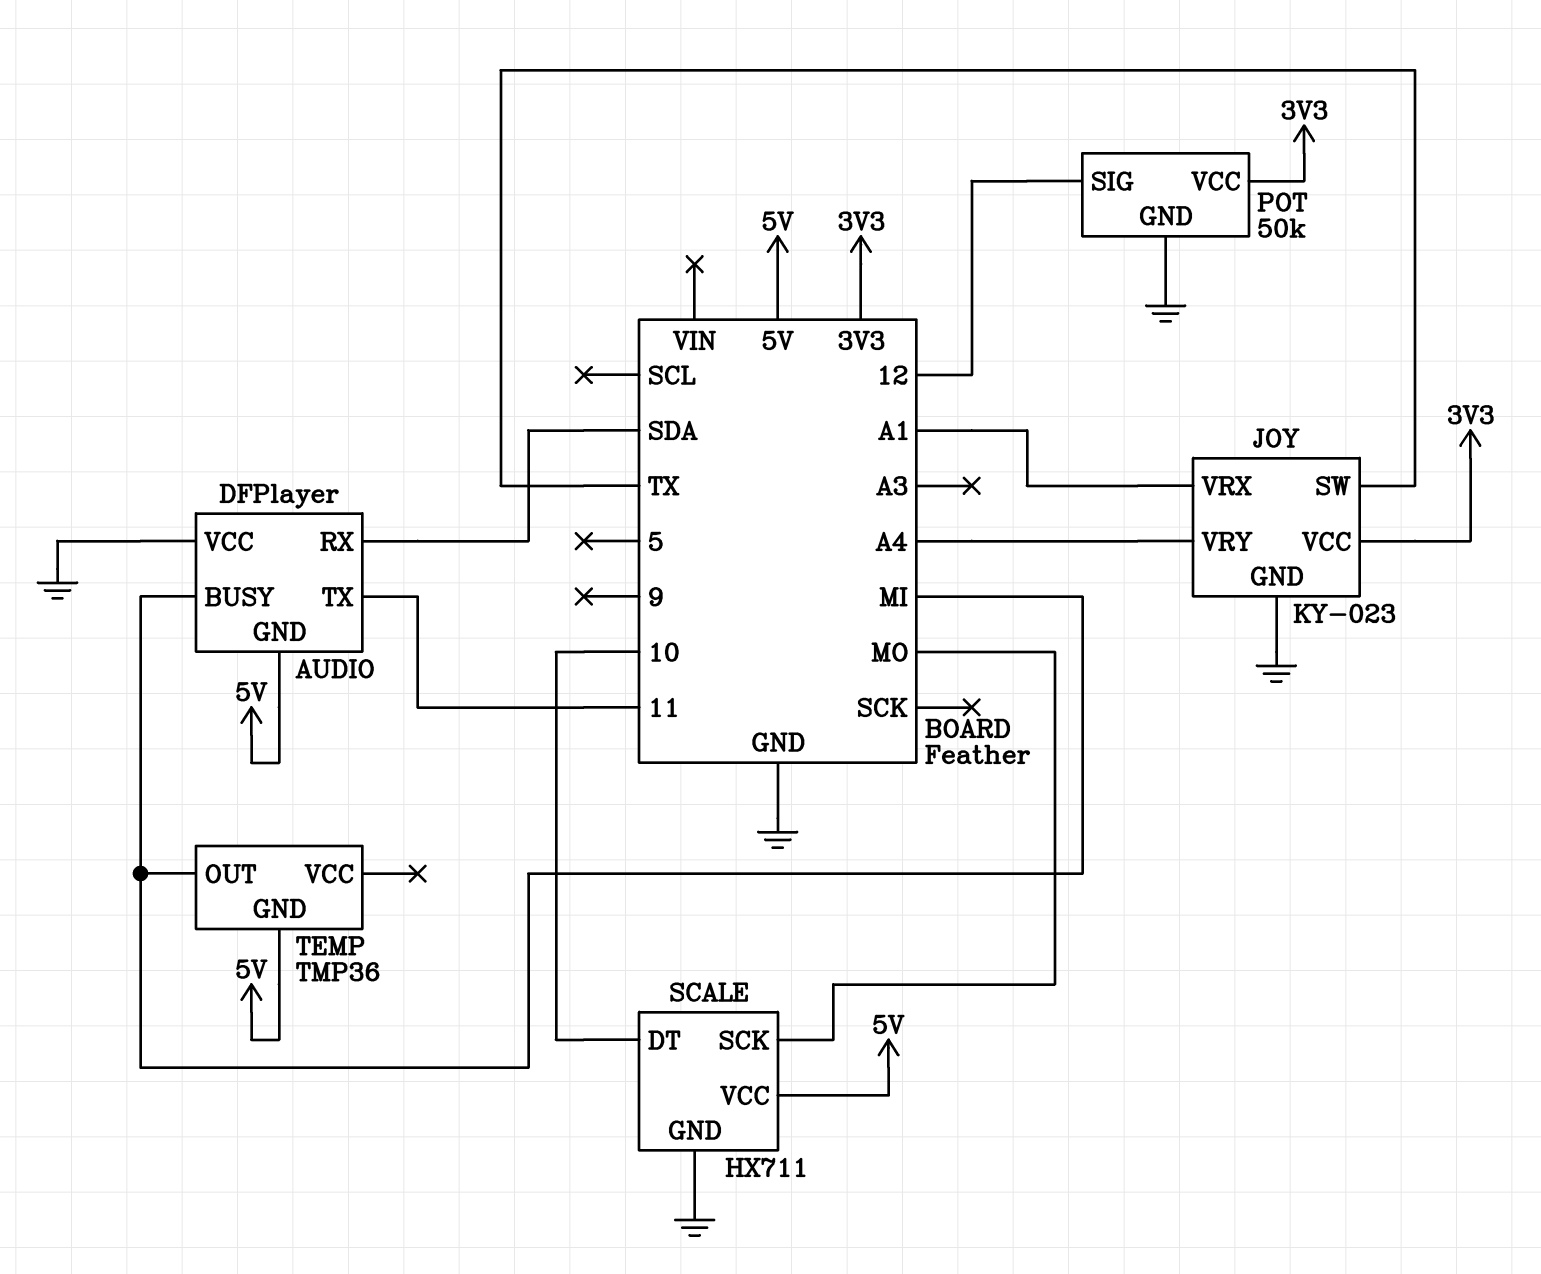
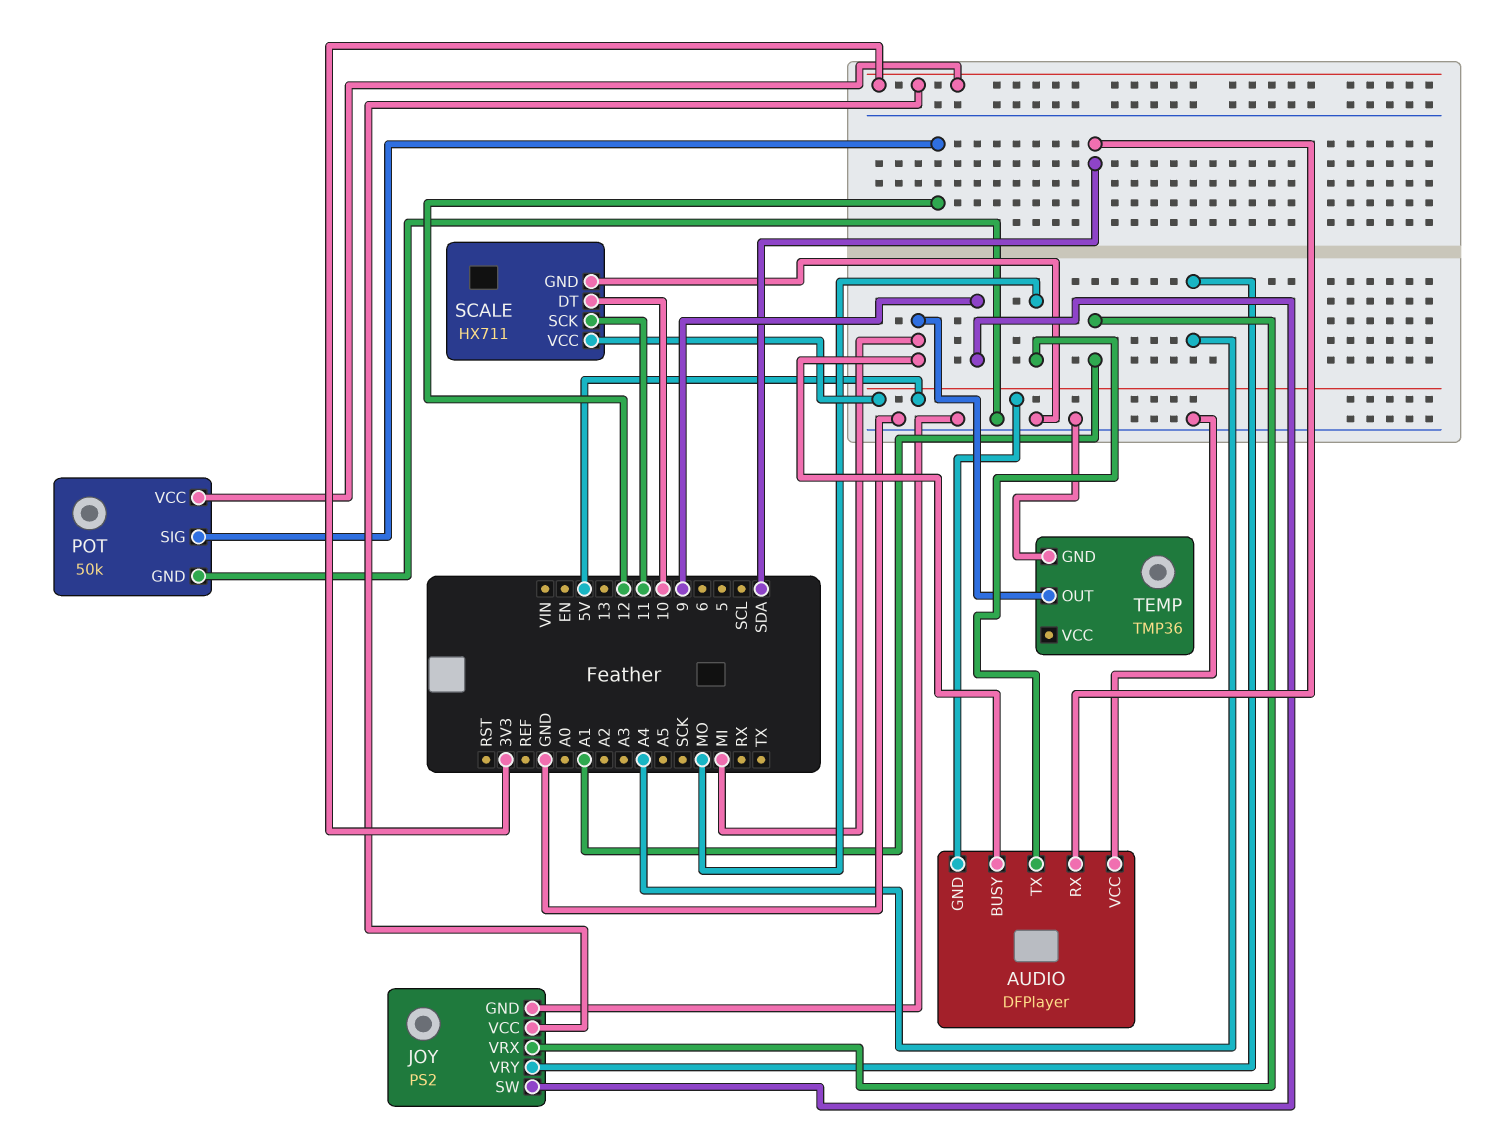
AUDIO pin TX: 11 -> MO
JOY: KY-023 -> PS2
JOY pin SW: TX -> 9
SCALE pin SCK: MO -> 11
TEMP pin GND: 5V -> GND

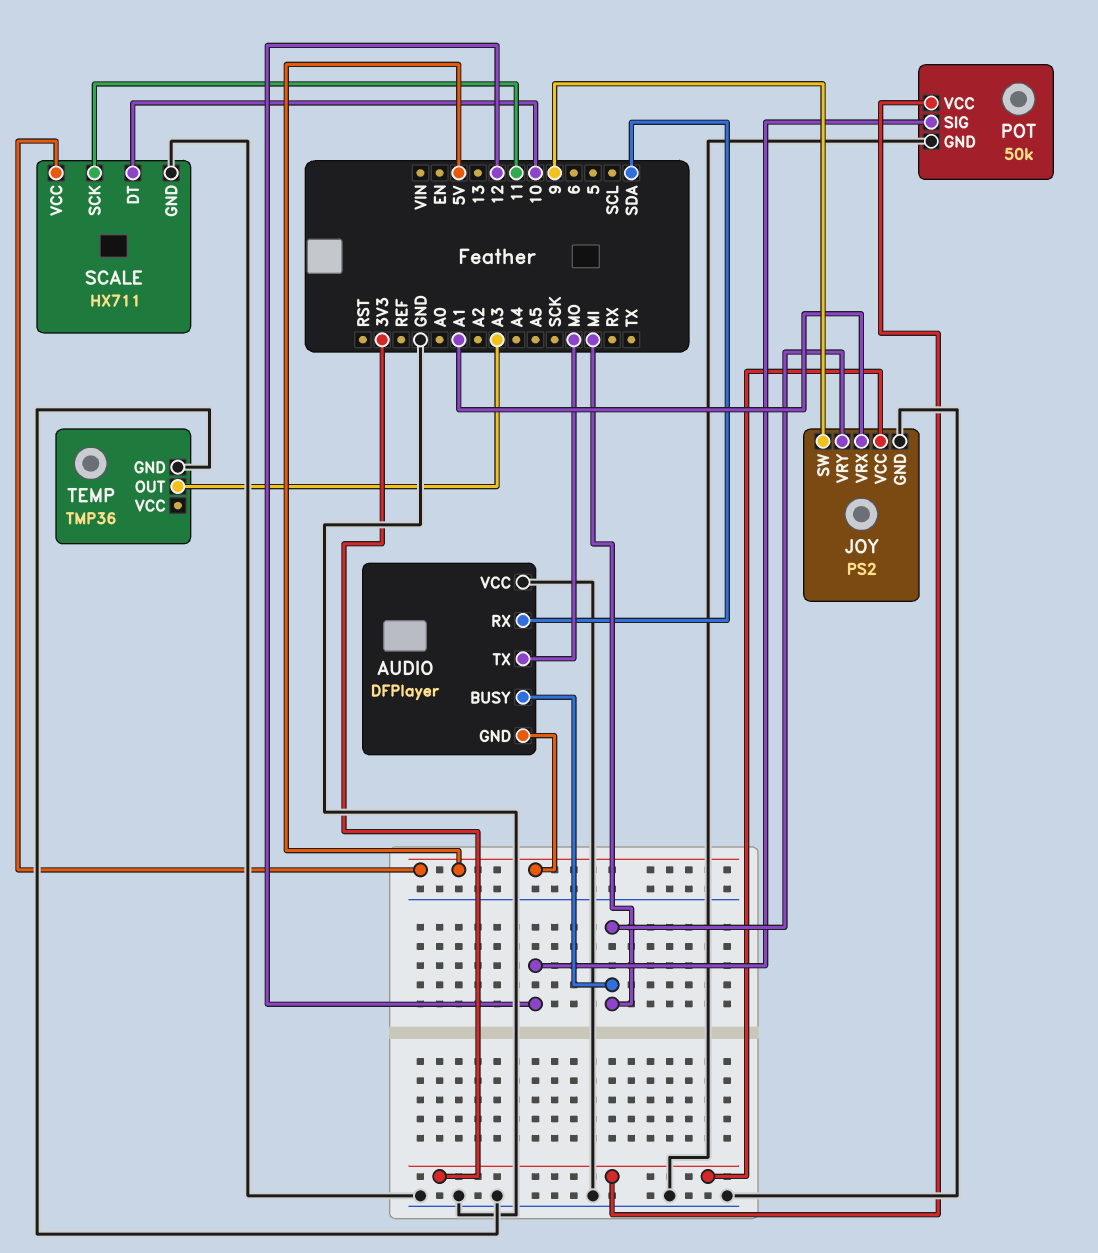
JOY pin VRY: A4 -> MI
TEMP pin OUT: MI -> A3

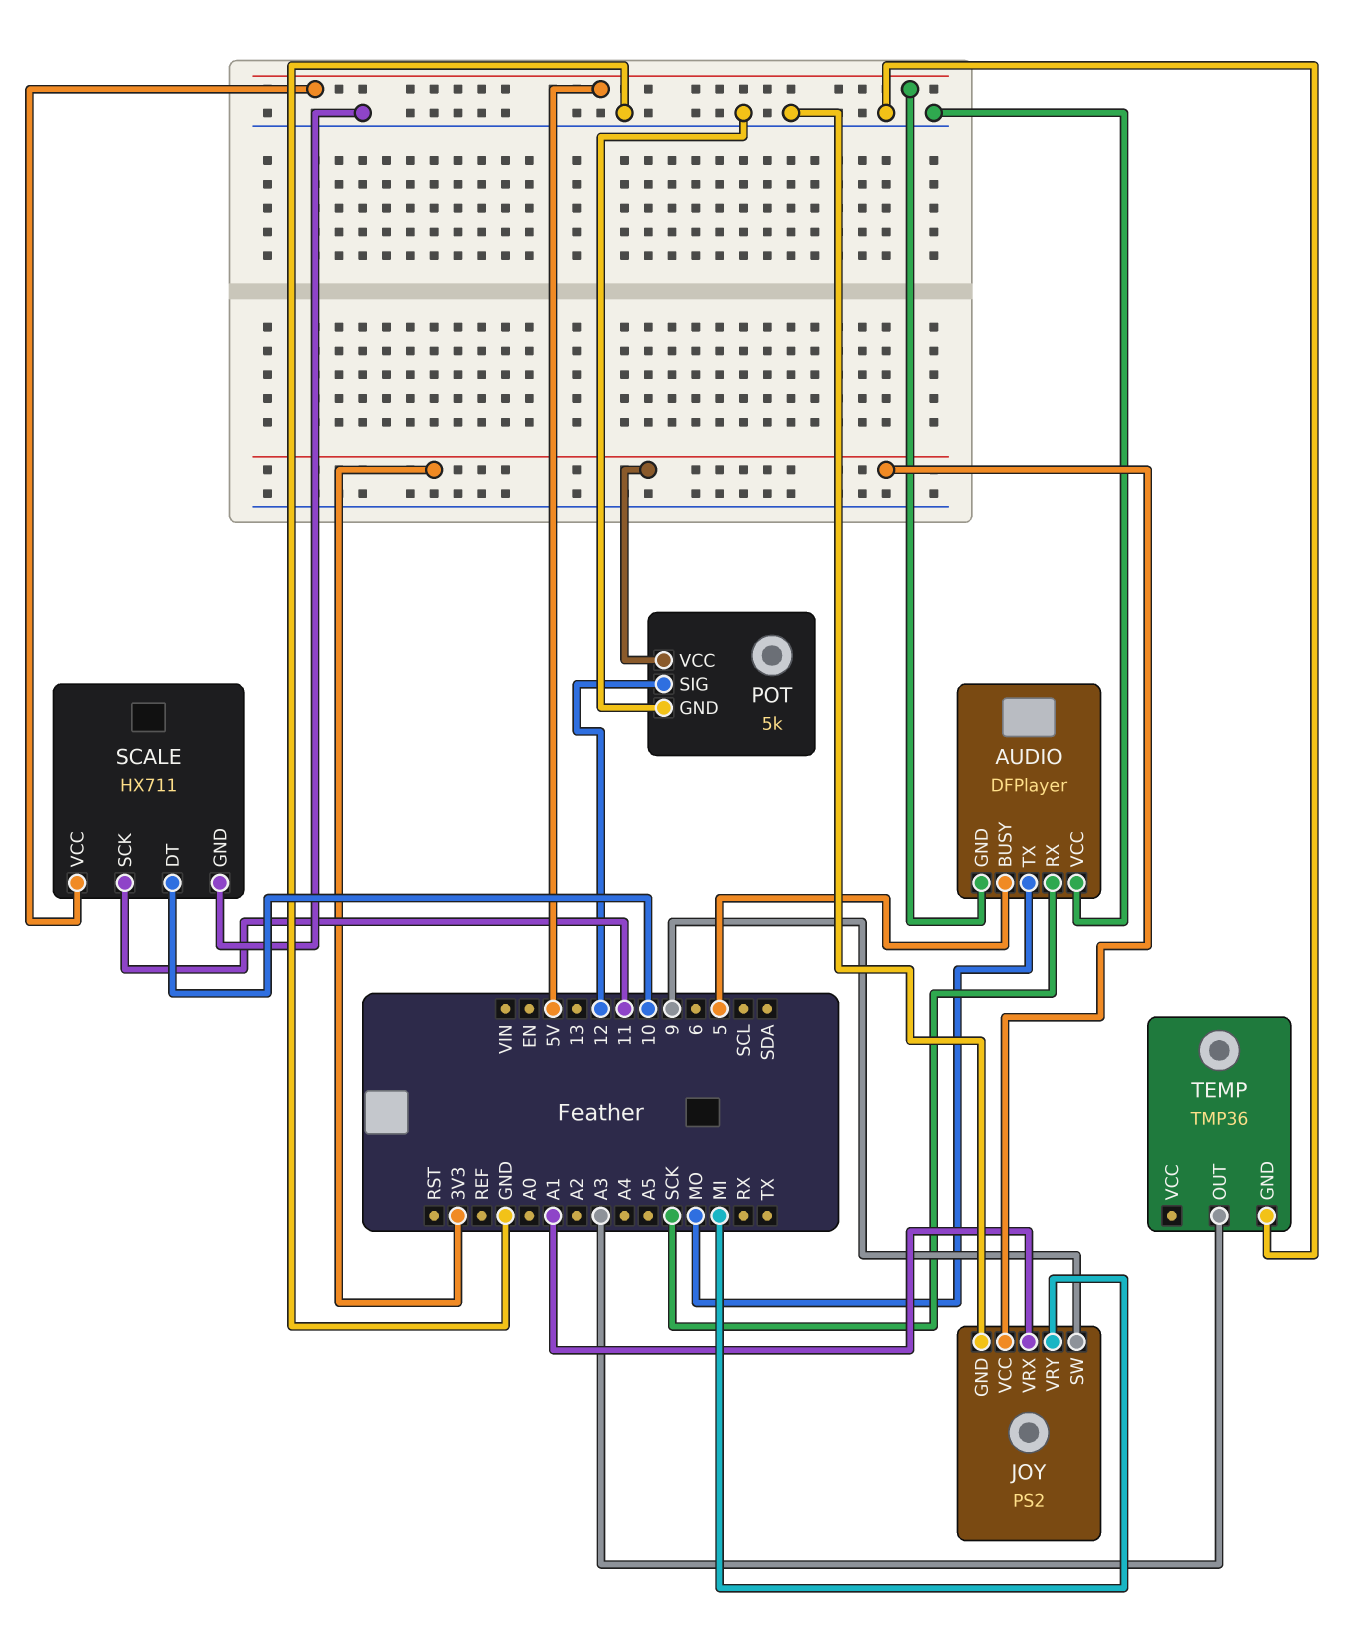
AUDIO pin BUSY: MI -> 5
AUDIO pin RX: SDA -> SCK
POT: 50k -> 5k

